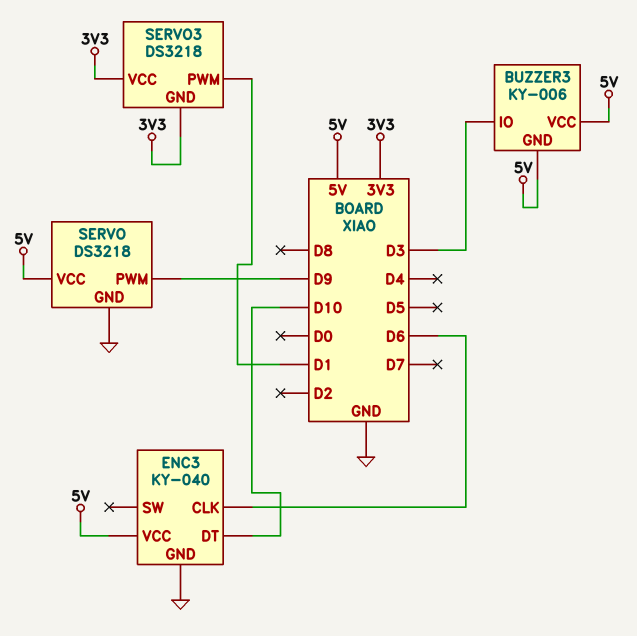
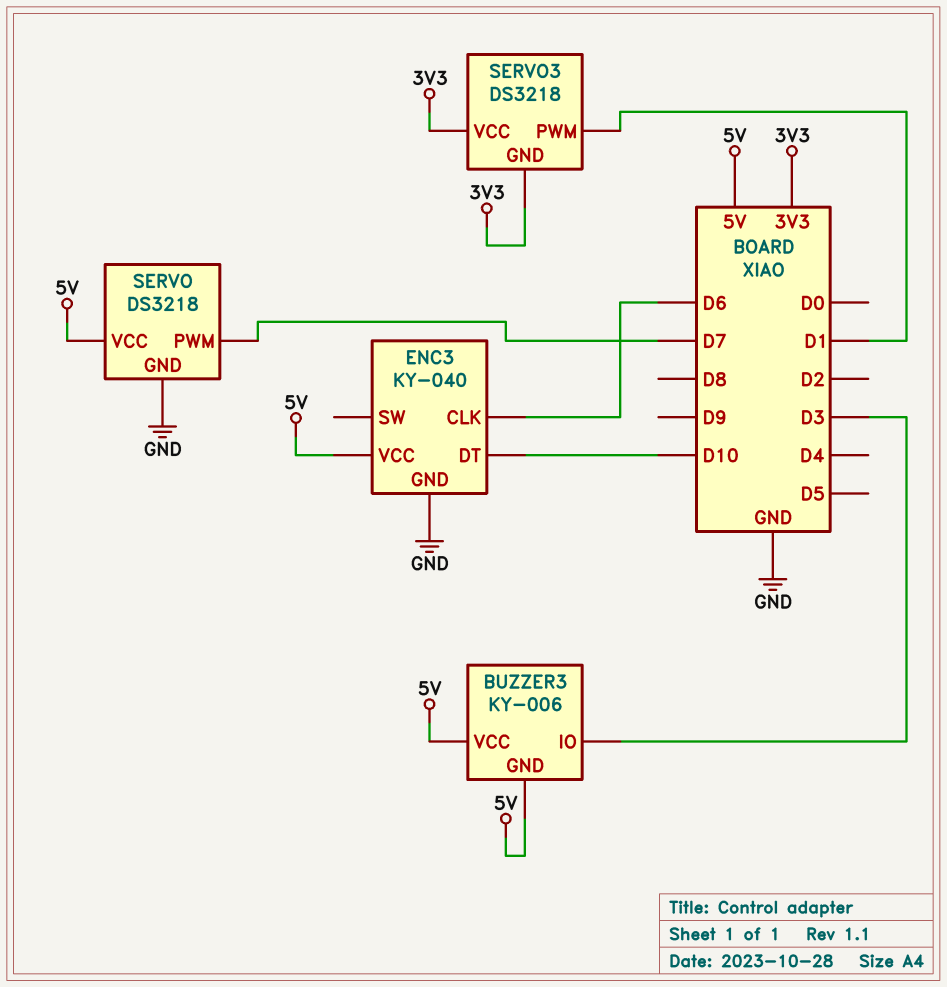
SERVO pin PWM: D9 -> D7

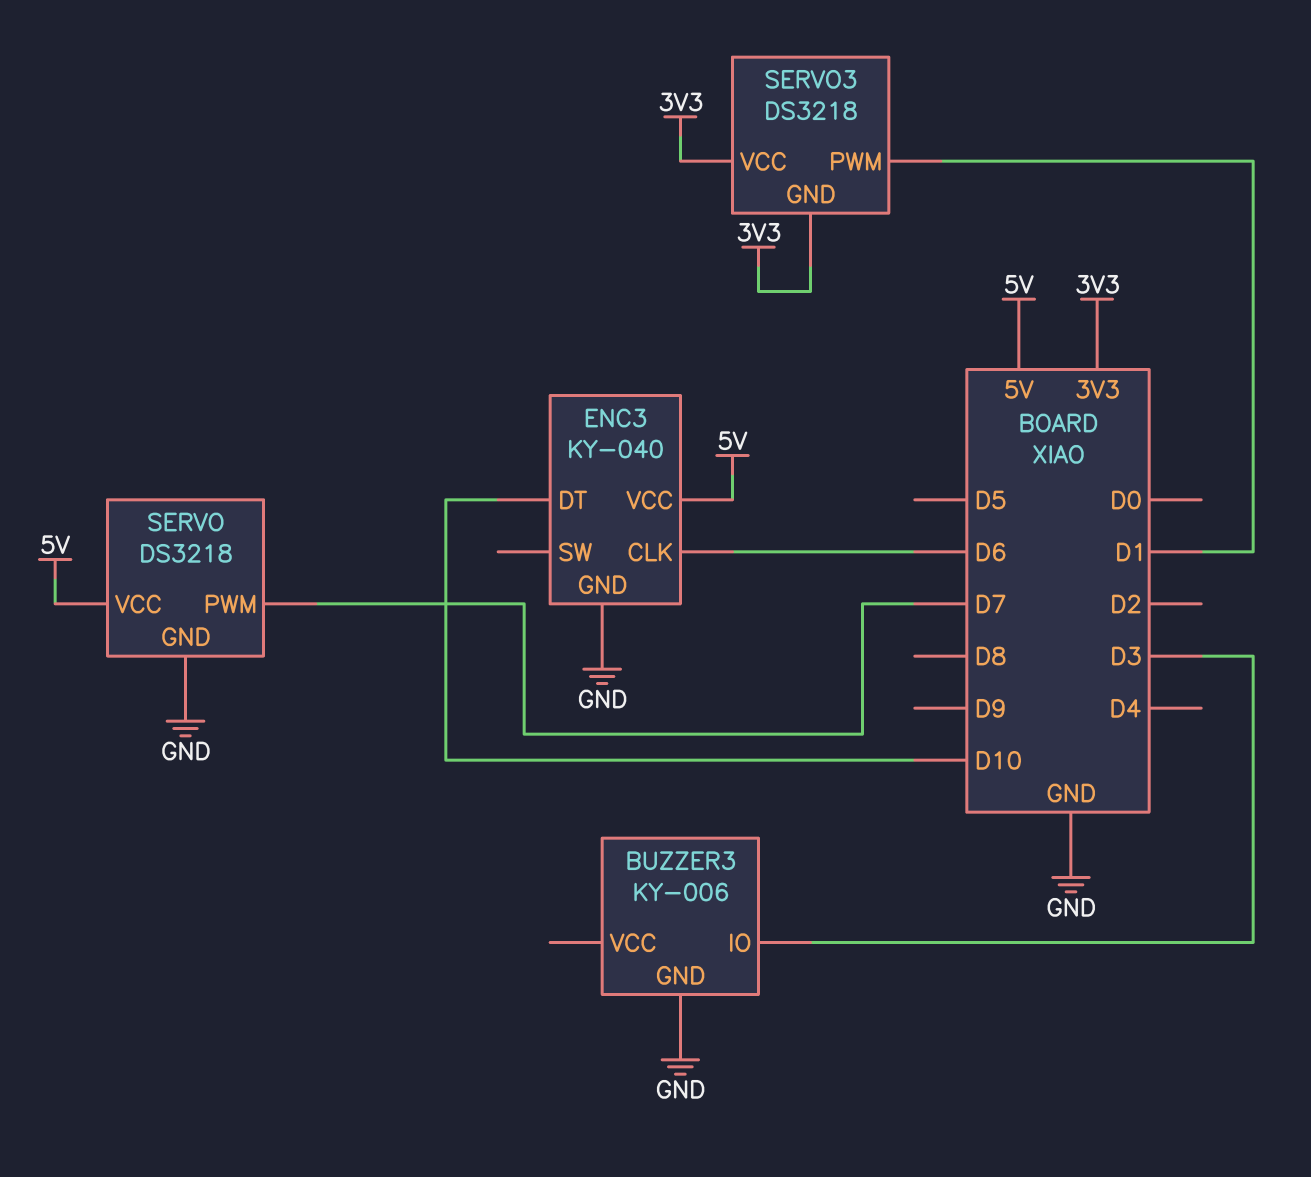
BUZZER3 pin GND: 5V -> GND
BUZZER3 pin VCC: 5V -> none

